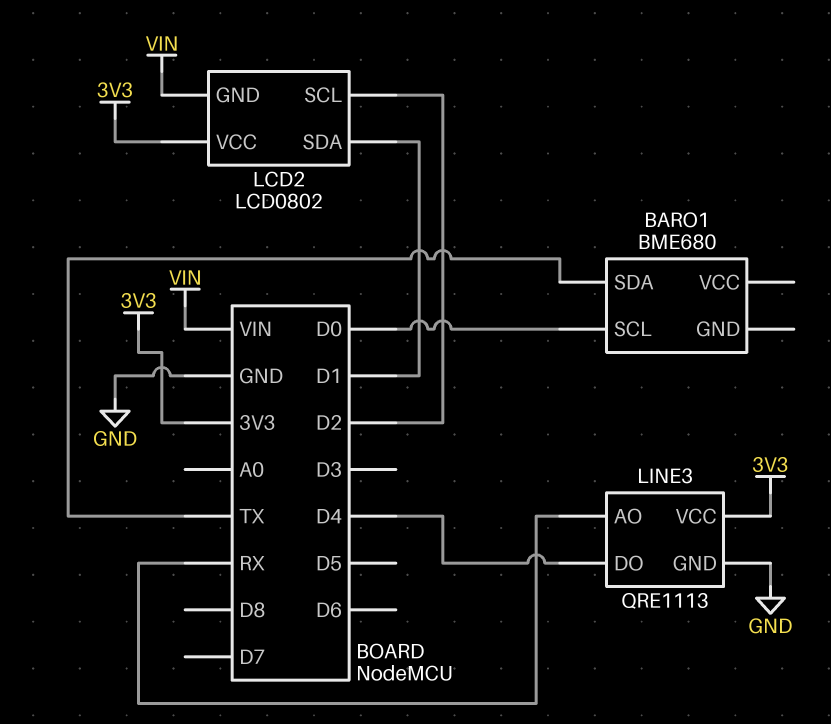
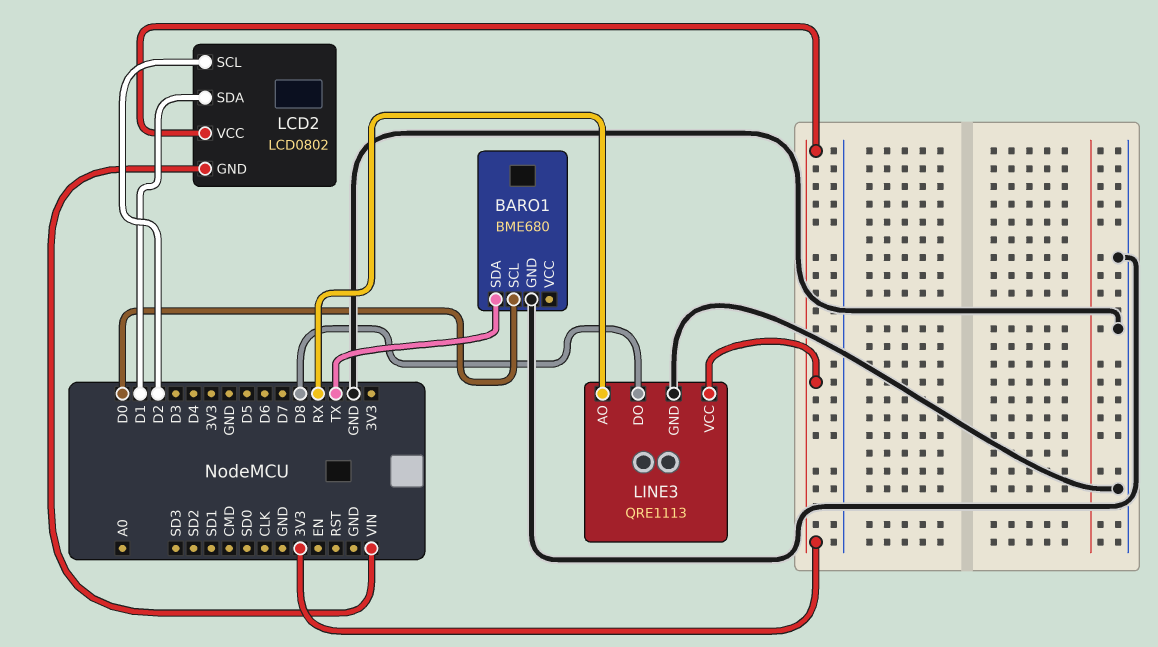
BARO1 pin GND: none -> GND
LINE3 pin DO: D4 -> D8

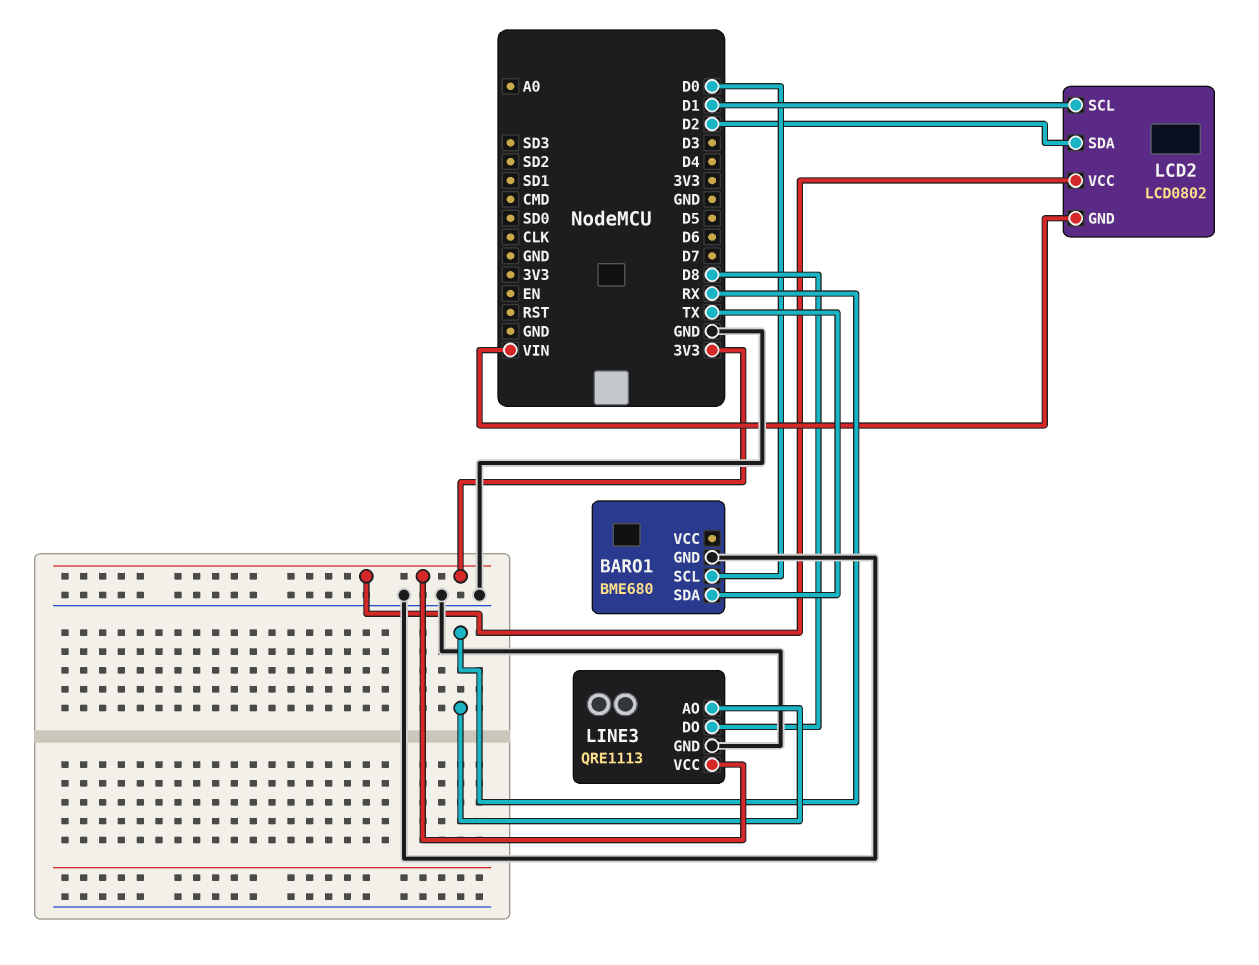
LCD2 pin SCL: D2 -> D1
LCD2 pin SDA: D1 -> D2

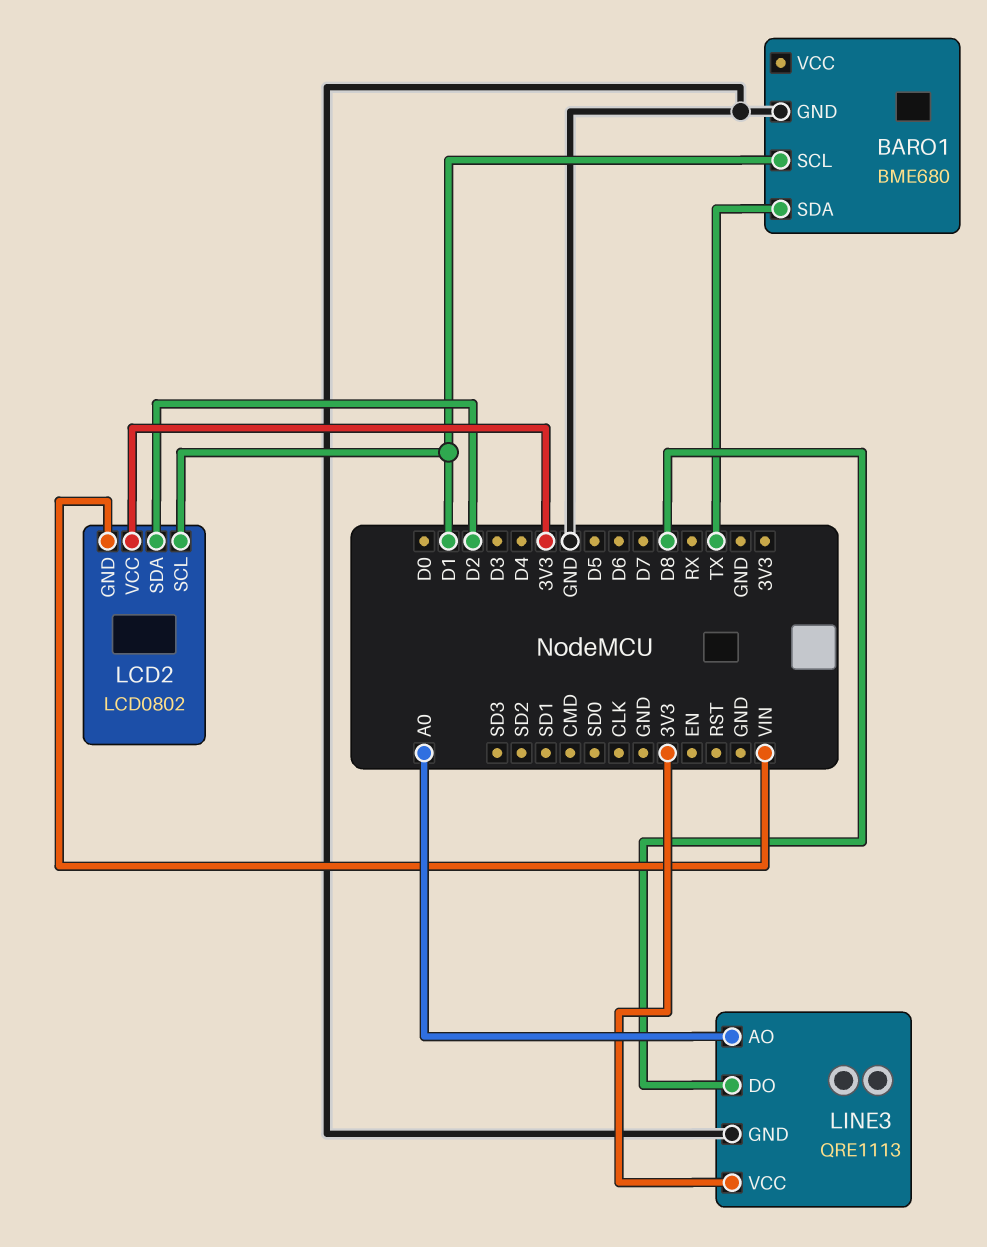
BARO1 pin SCL: D0 -> D1
LINE3 pin AO: RX -> A0

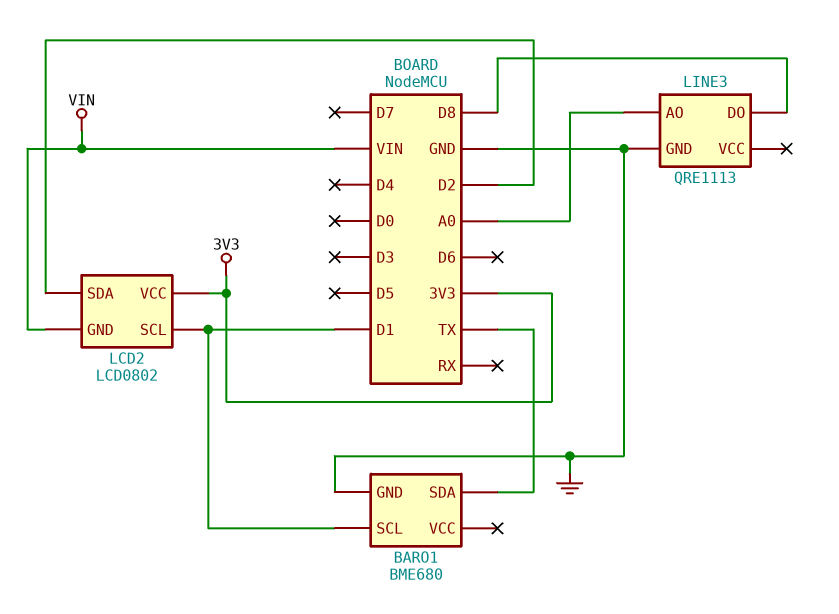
LINE3 pin VCC: 3V3 -> none

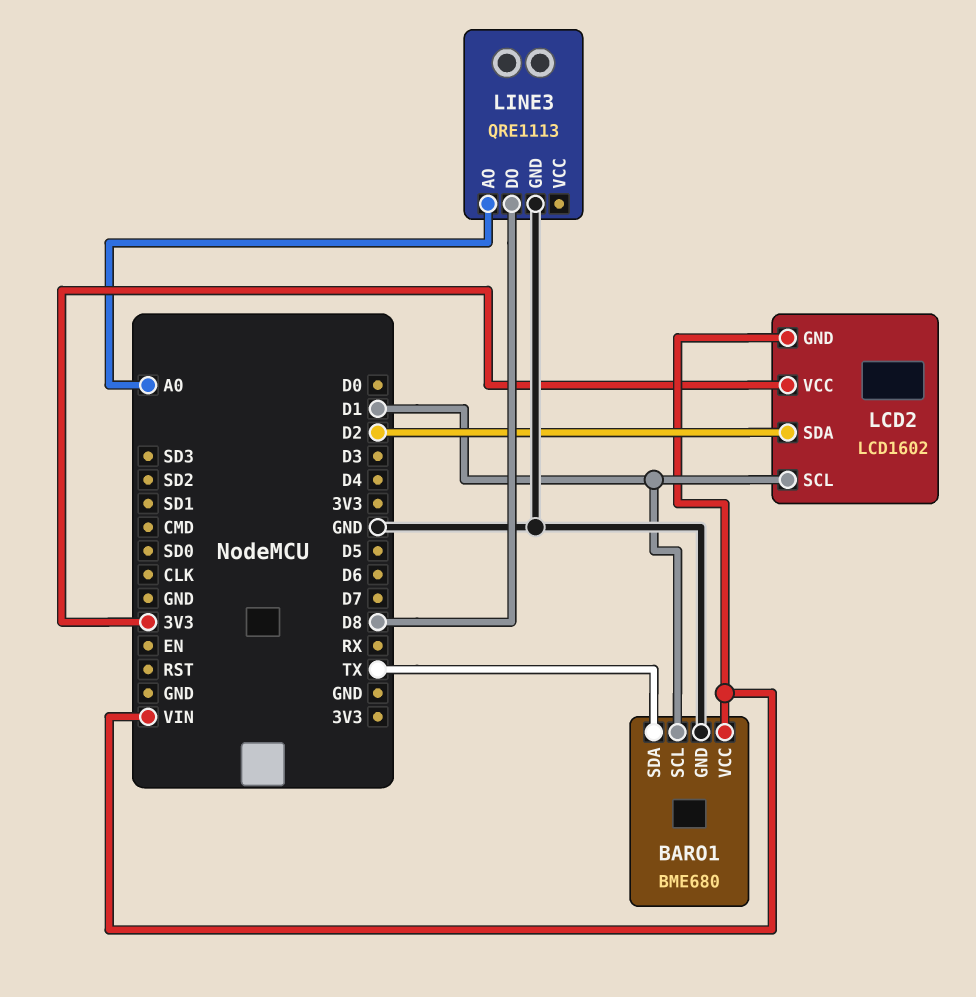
BARO1 pin VCC: none -> VIN
LCD2: LCD0802 -> LCD1602

